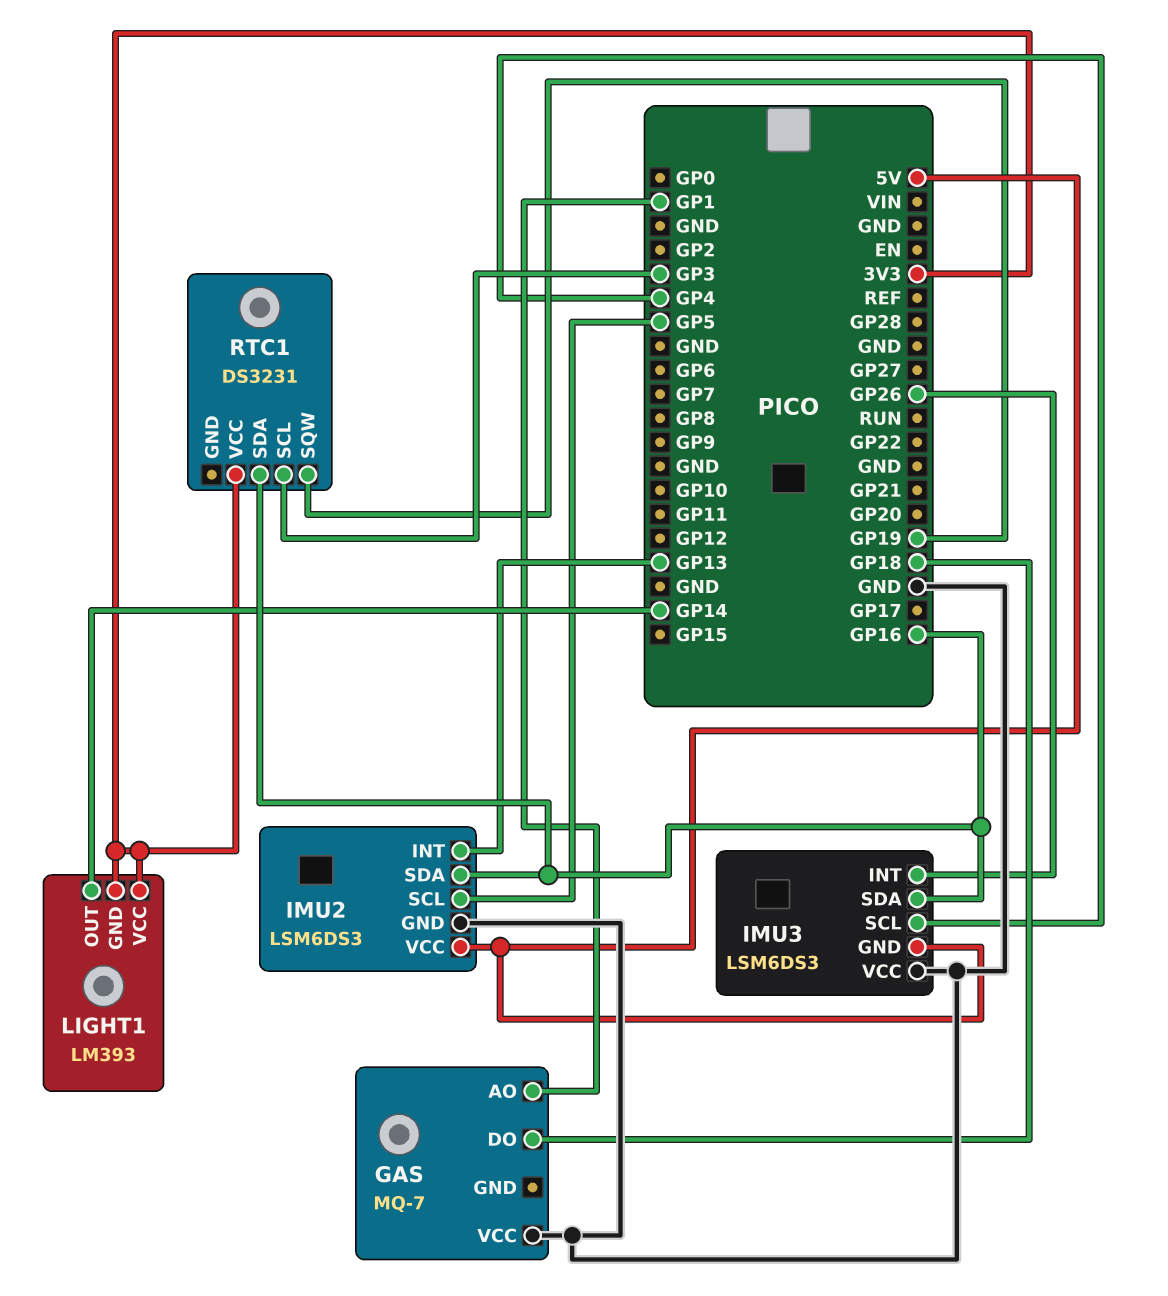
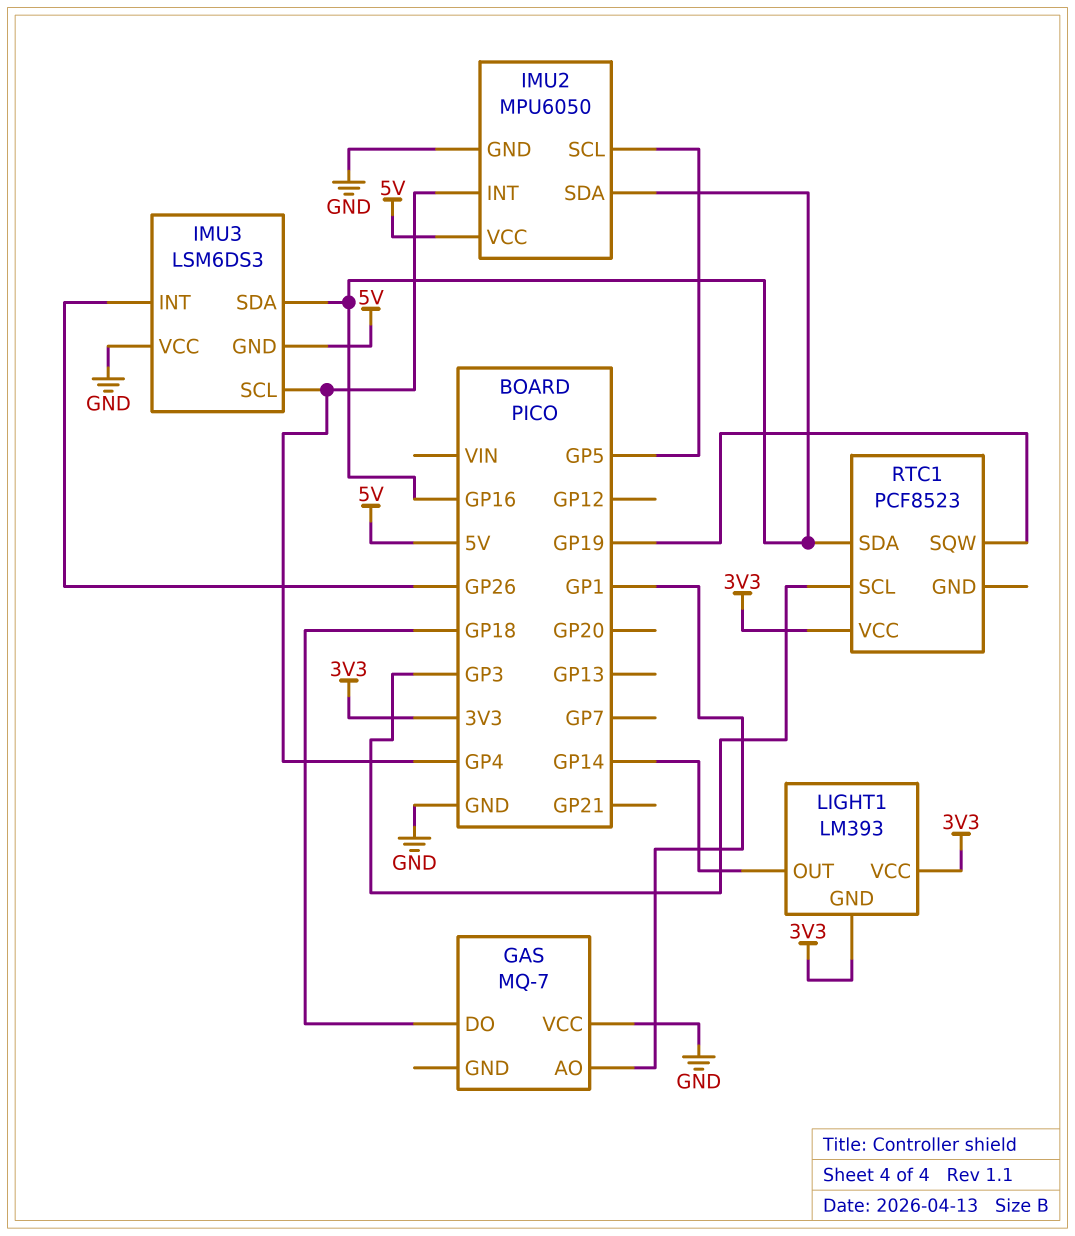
IMU2: LSM6DS3 -> MPU6050
IMU2 pin INT: GP13 -> GP4
RTC1: DS3231 -> PCF8523

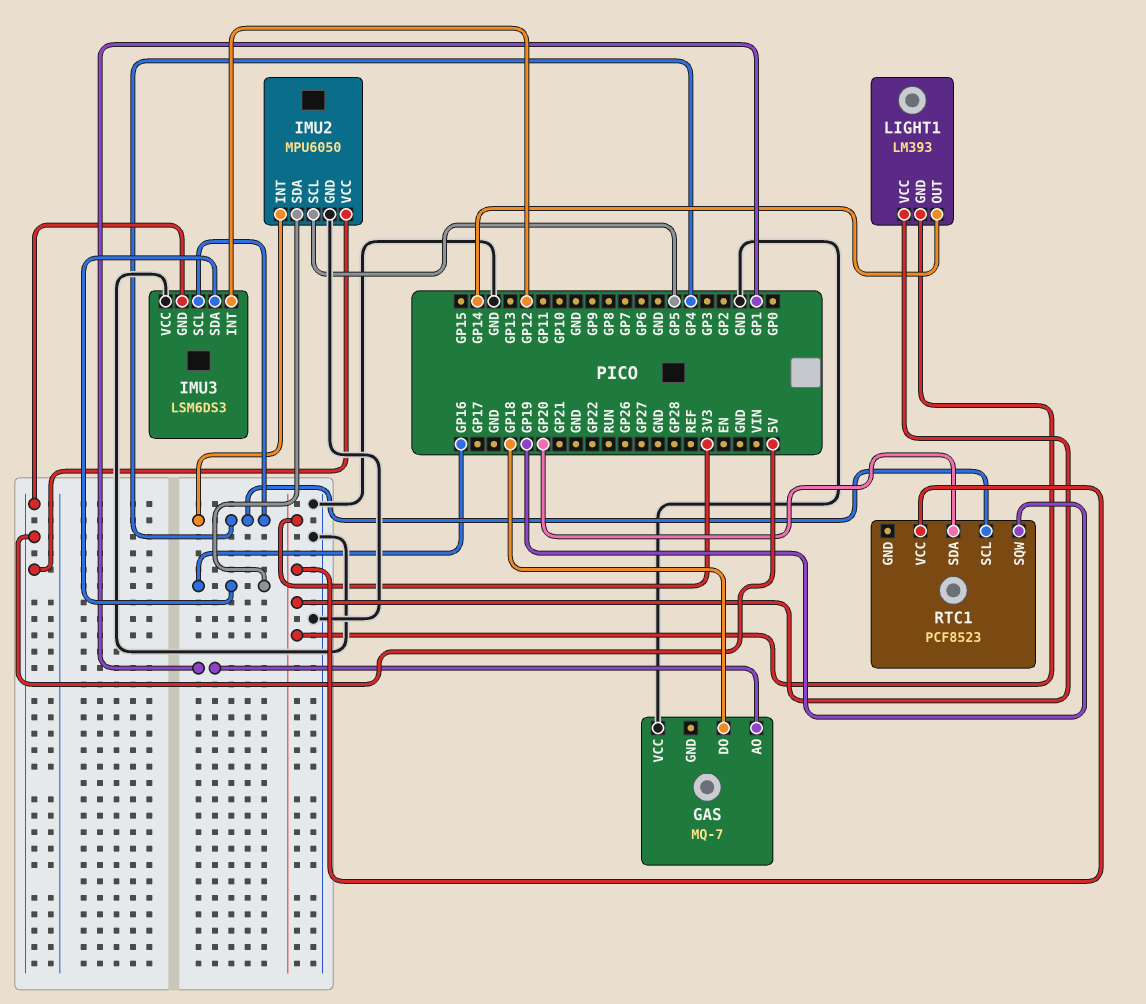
IMU3 pin INT: GP26 -> GP12
RTC1 pin SCL: GP3 -> GP4
RTC1 pin SDA: GP16 -> GP20

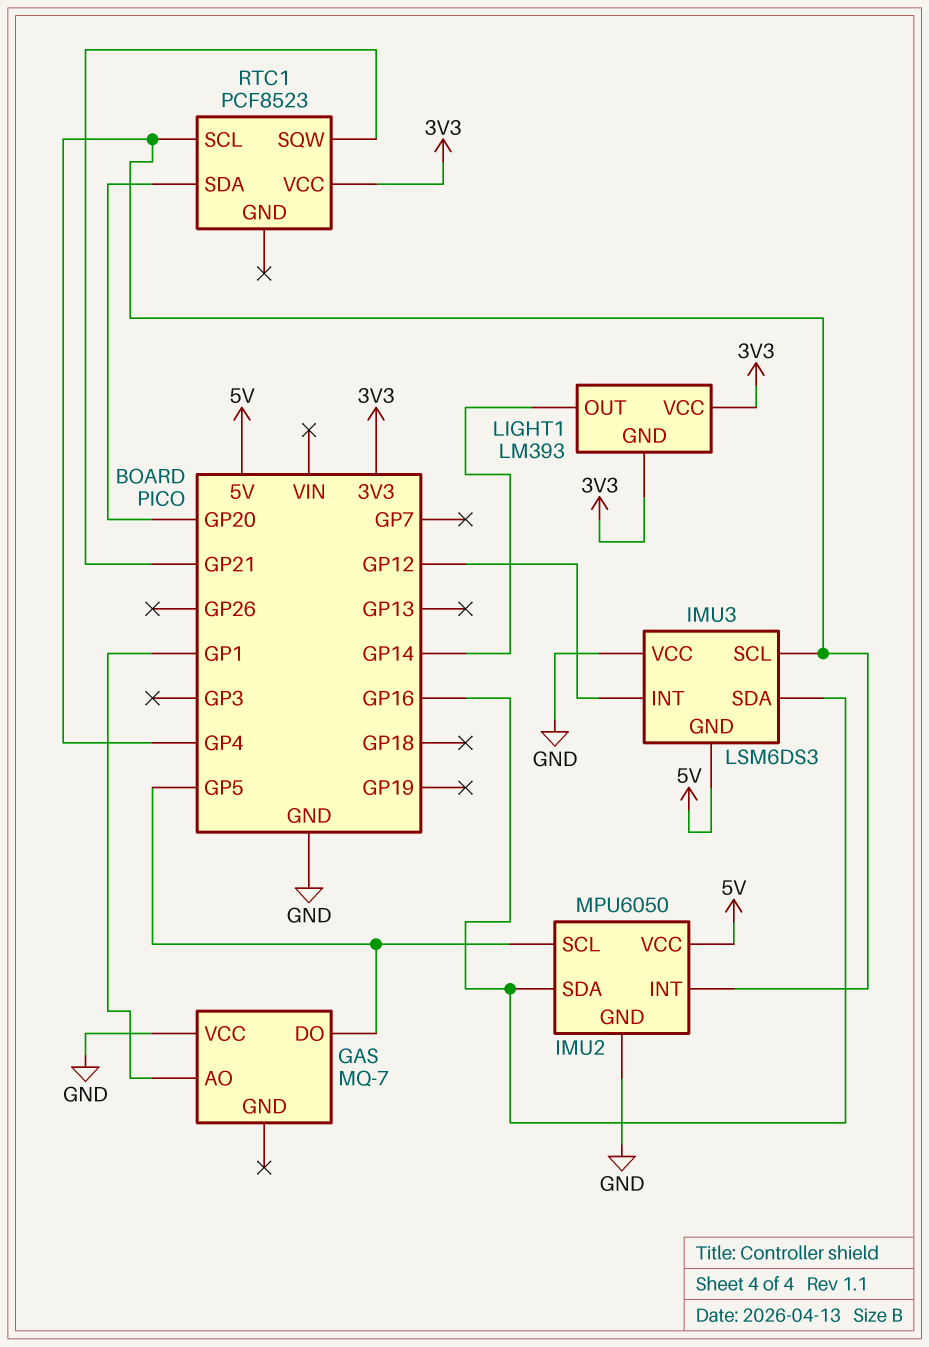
GAS pin DO: GP18 -> GP5
RTC1 pin SQW: GP19 -> GP21

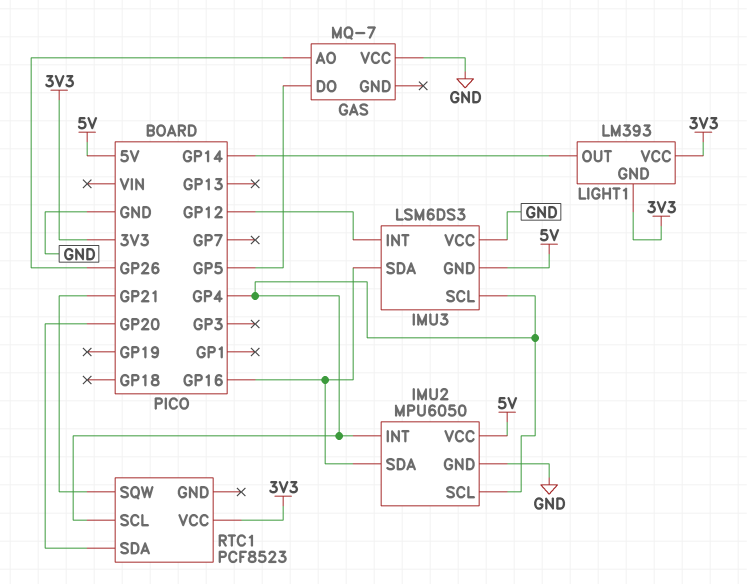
GAS pin AO: GP1 -> GP26
IMU2 pin SCL: GP5 -> GP4

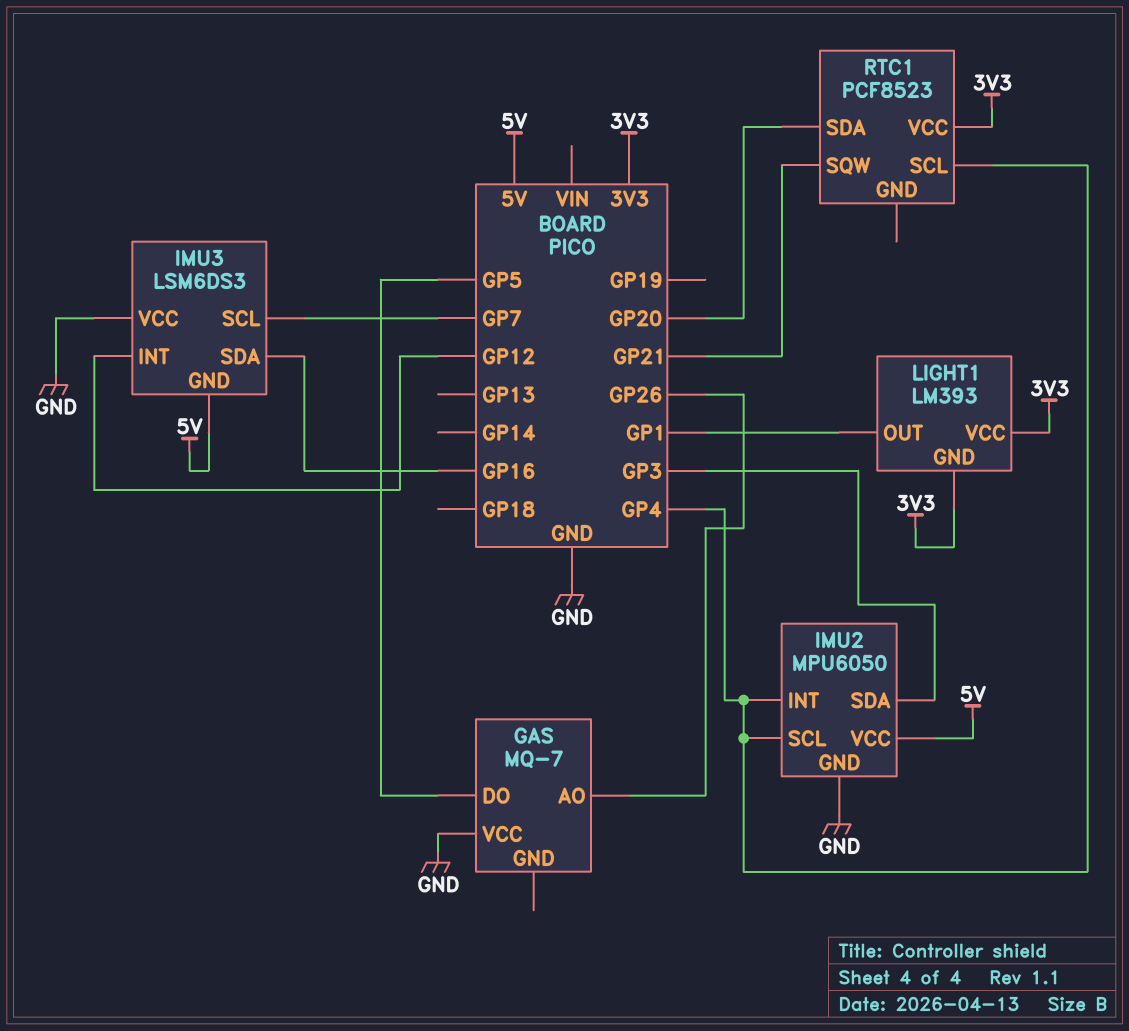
IMU2 pin SDA: GP16 -> GP3
IMU3 pin SCL: GP4 -> GP7
LIGHT1 pin OUT: GP14 -> GP1

